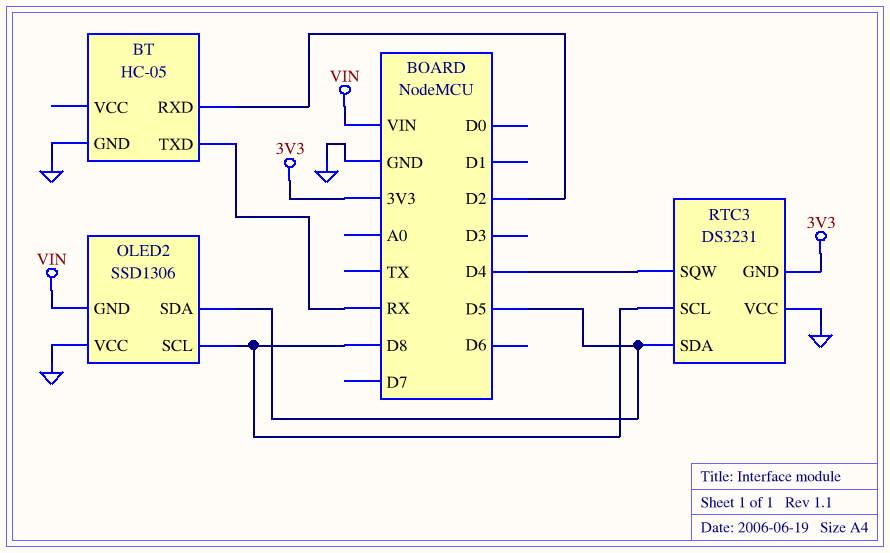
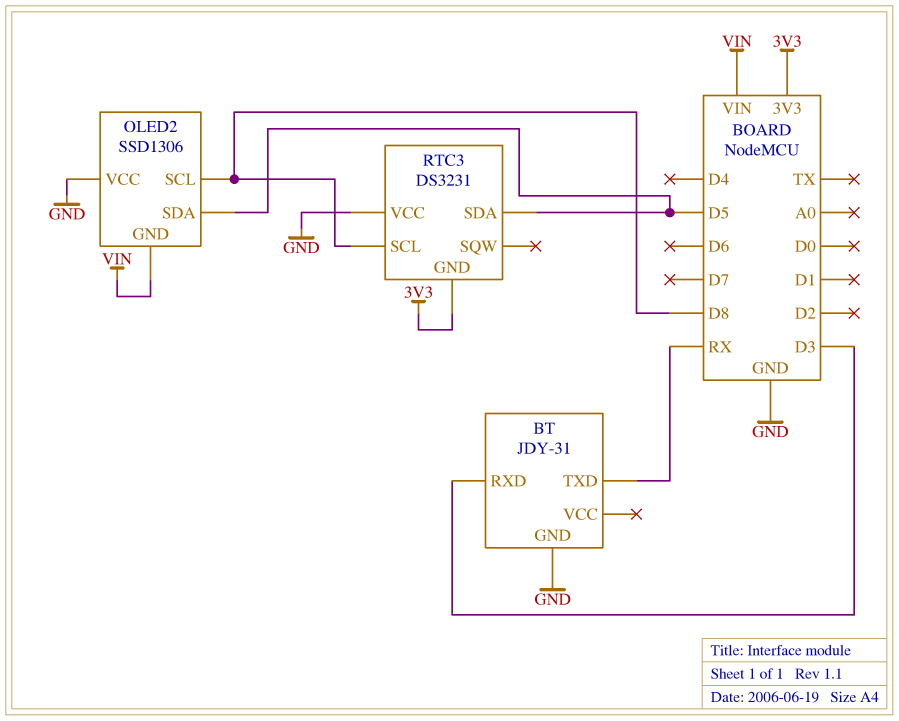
BT: HC-05 -> JDY-31
BT pin RXD: D2 -> D3
RTC3 pin SQW: D4 -> none

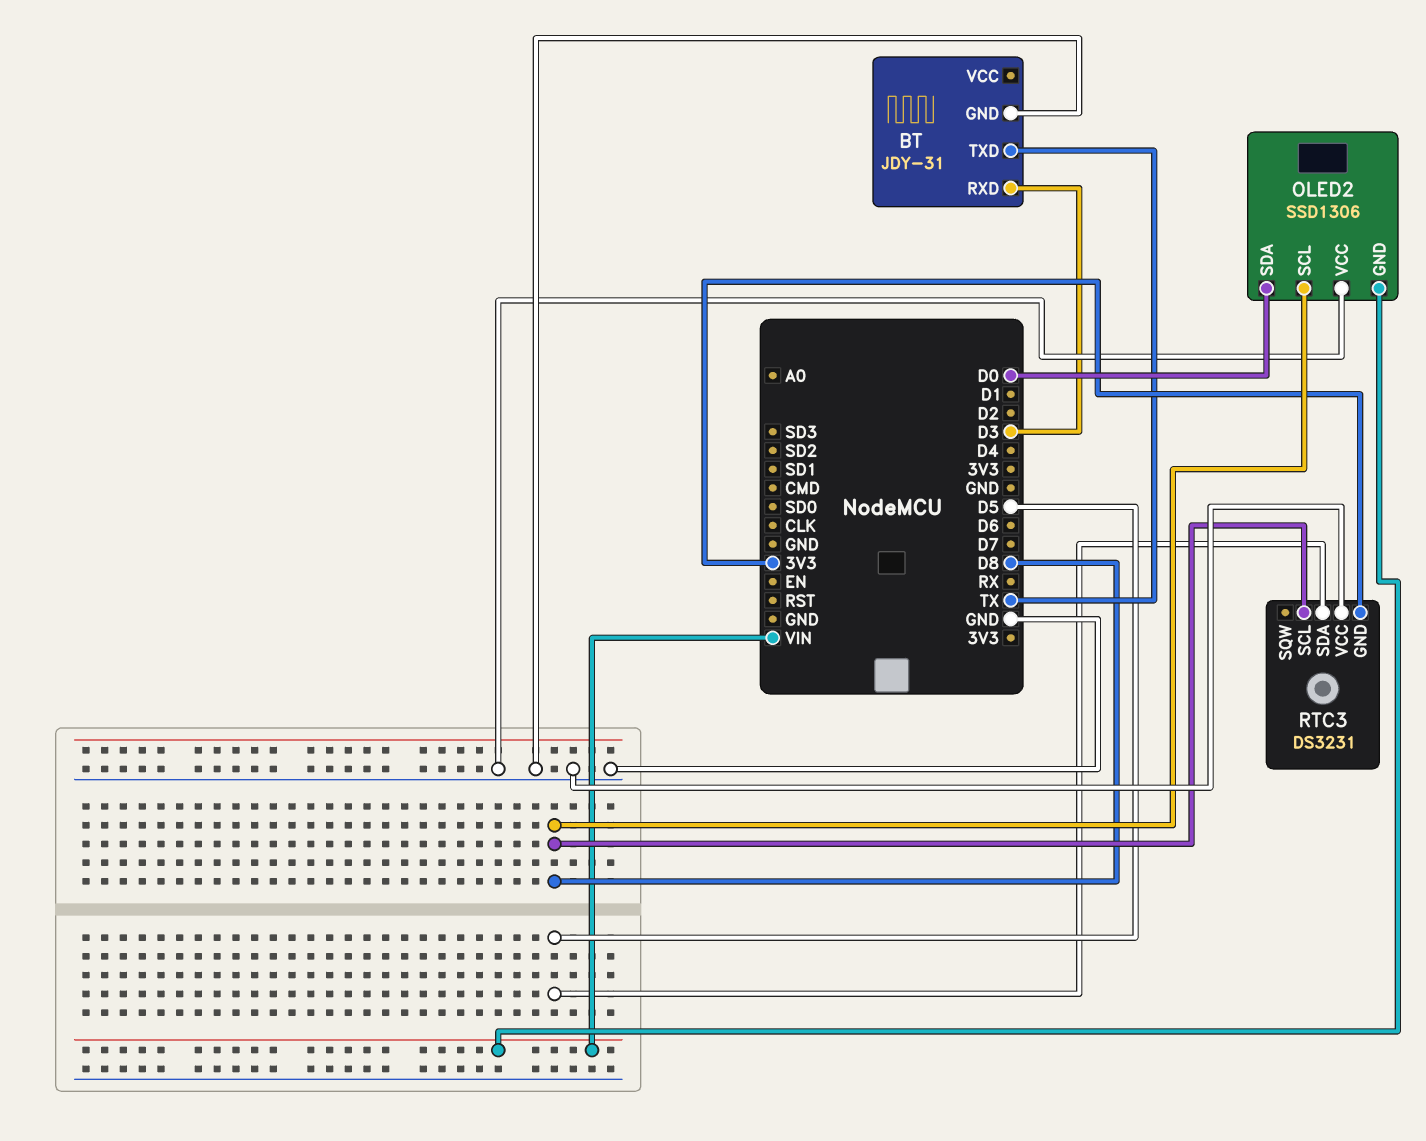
BT pin TXD: RX -> TX
OLED2 pin SDA: D5 -> D0

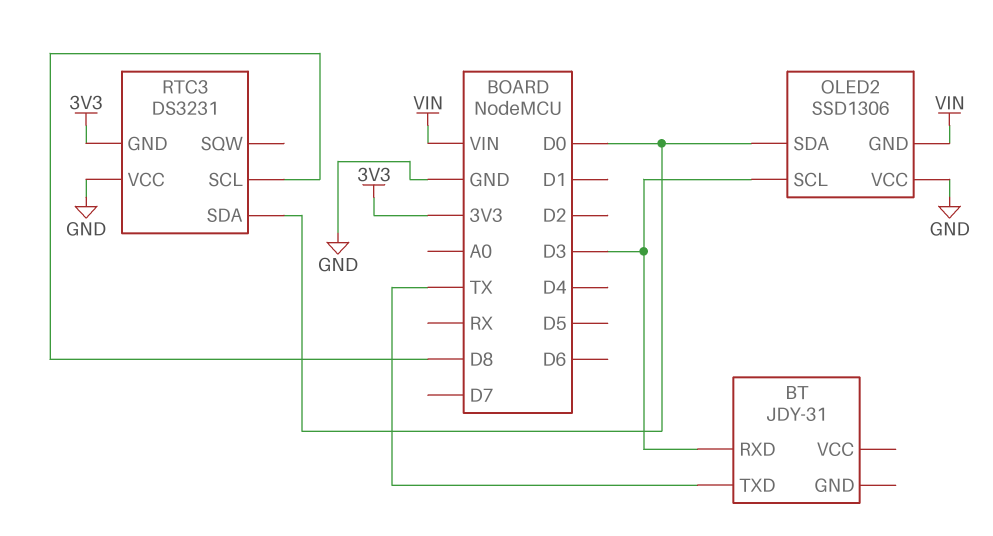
BT pin GND: GND -> none
OLED2 pin SCL: D8 -> D3
RTC3 pin SDA: D5 -> D0

